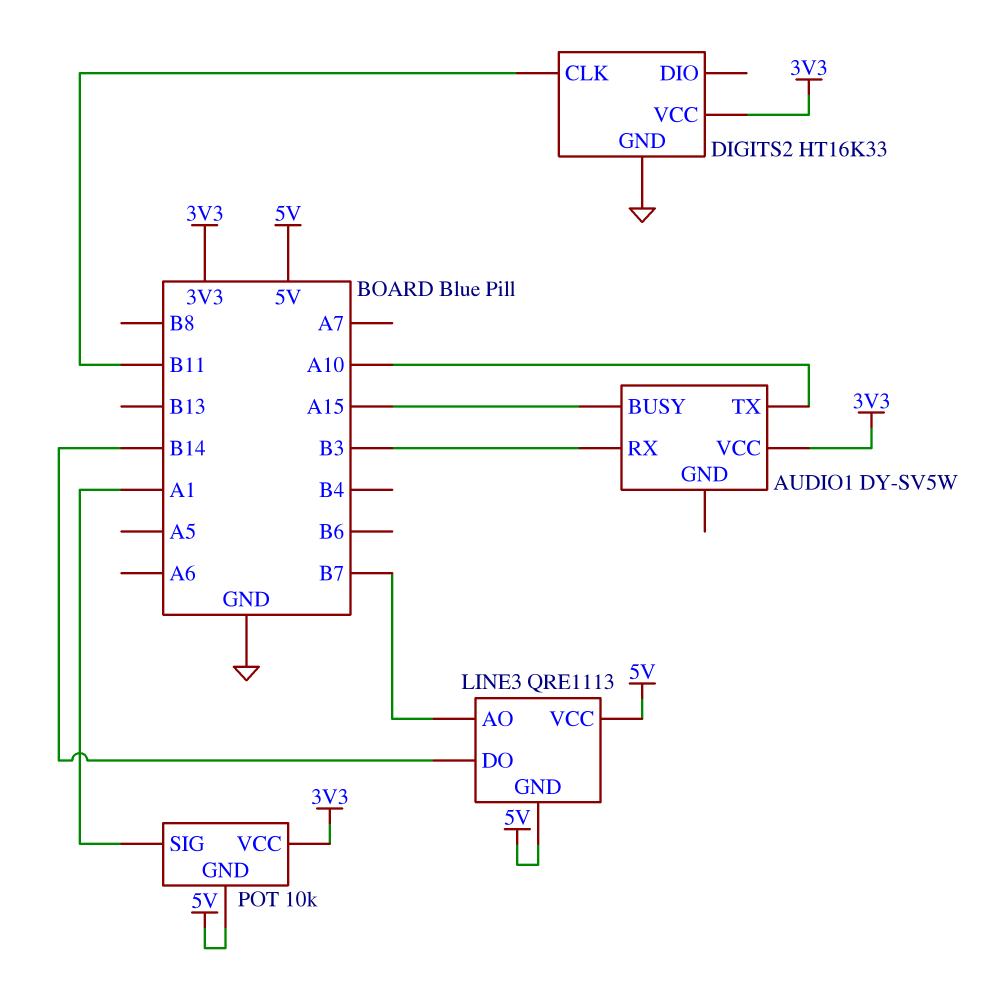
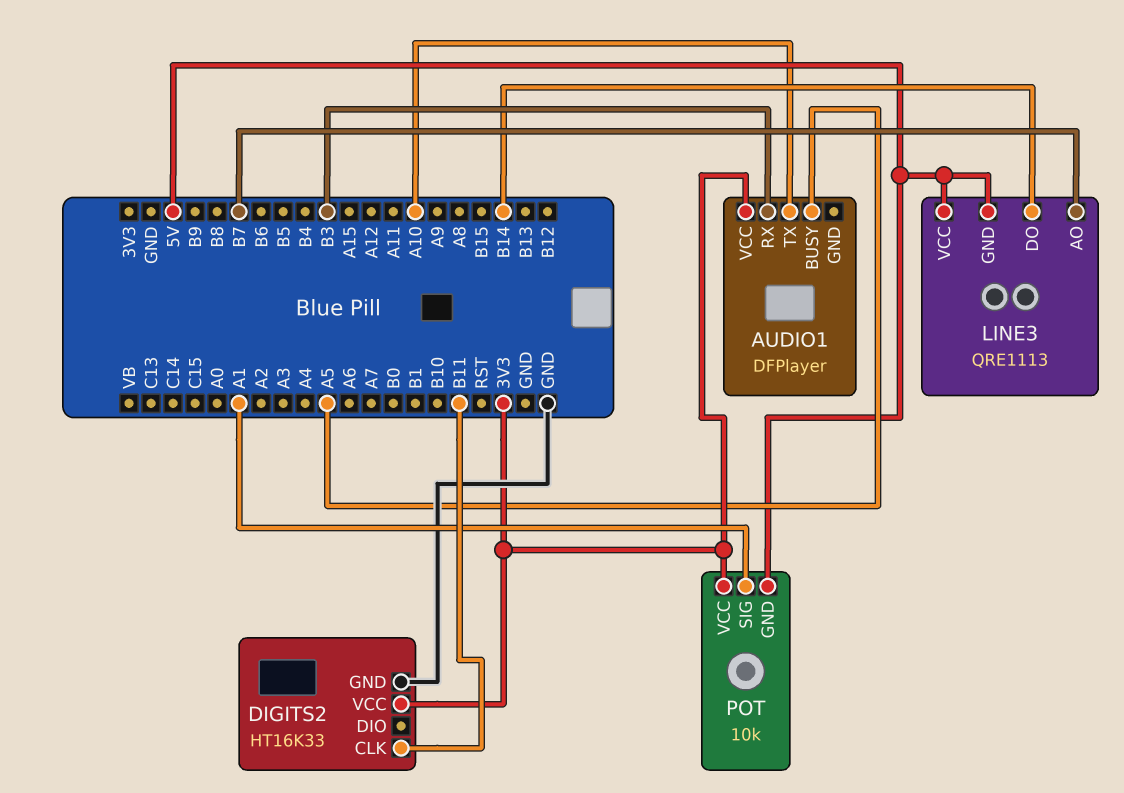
AUDIO1: DY-SV5W -> DFPlayer
AUDIO1 pin BUSY: A15 -> A5

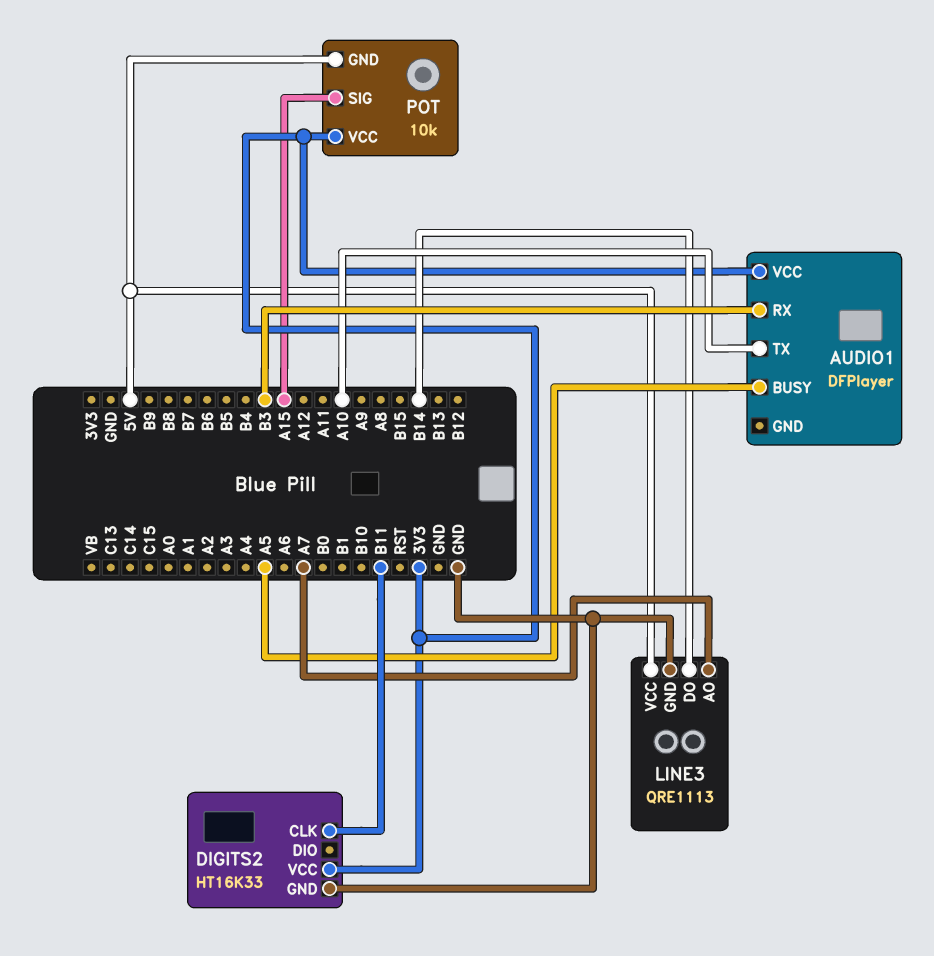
LINE3 pin AO: B7 -> A7
LINE3 pin GND: 5V -> GND
POT pin SIG: A1 -> A15

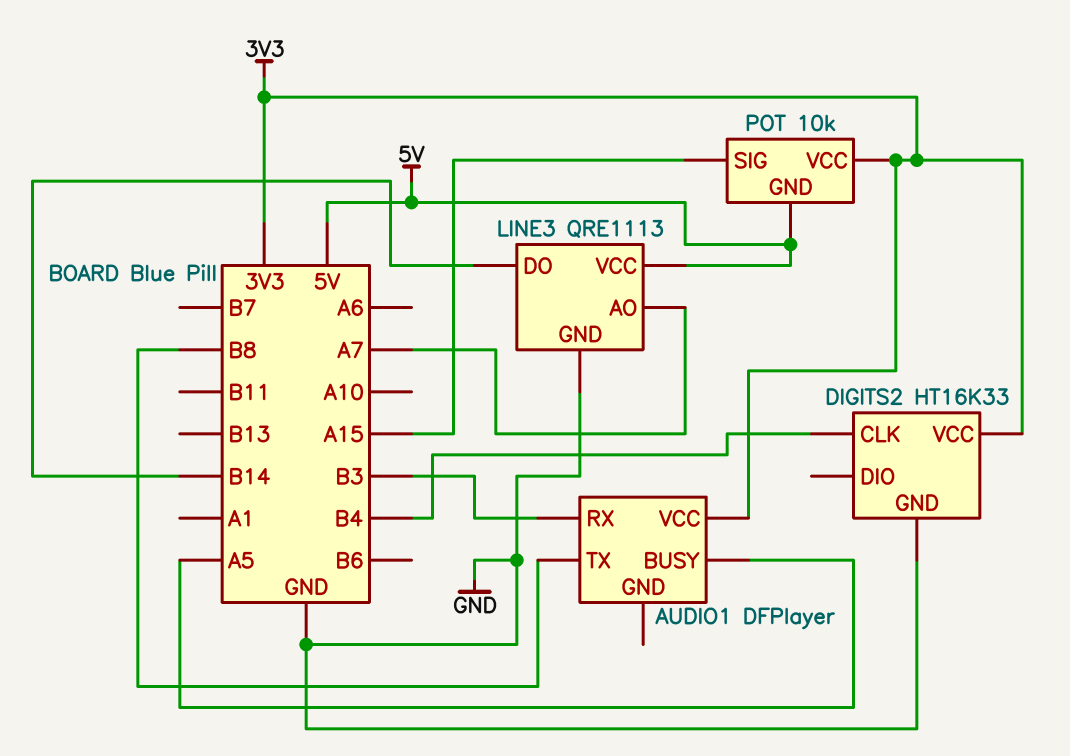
AUDIO1 pin TX: A10 -> B8
DIGITS2 pin CLK: B11 -> B4

